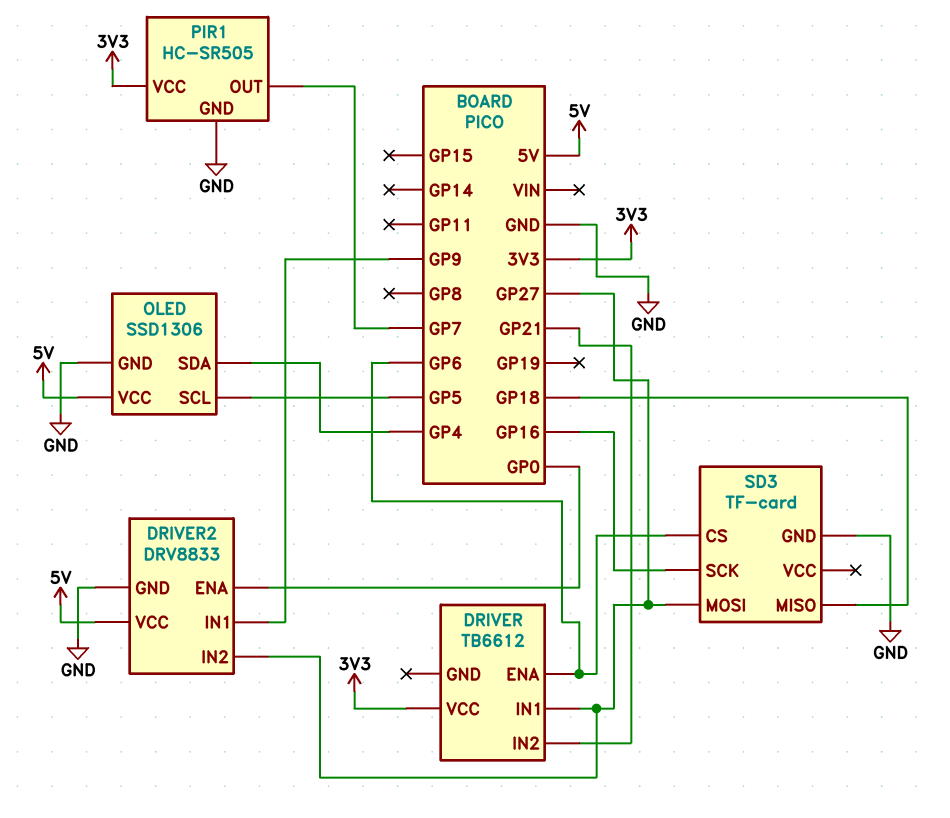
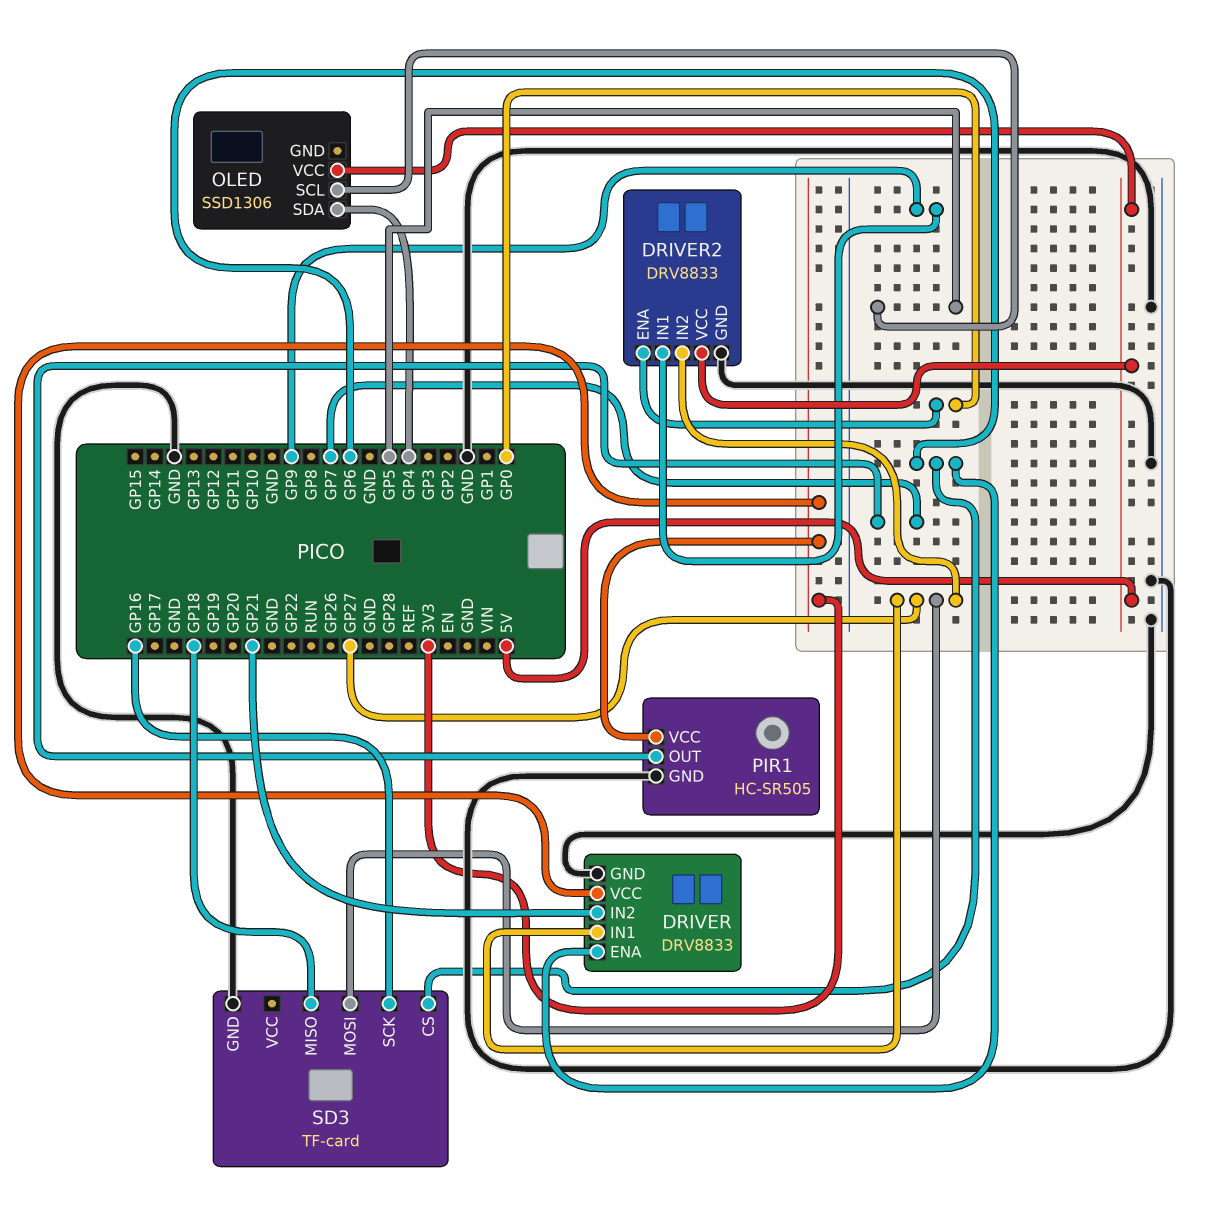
DRIVER: TB6612 -> DRV8833
DRIVER pin GND: none -> GND
OLED pin GND: GND -> none

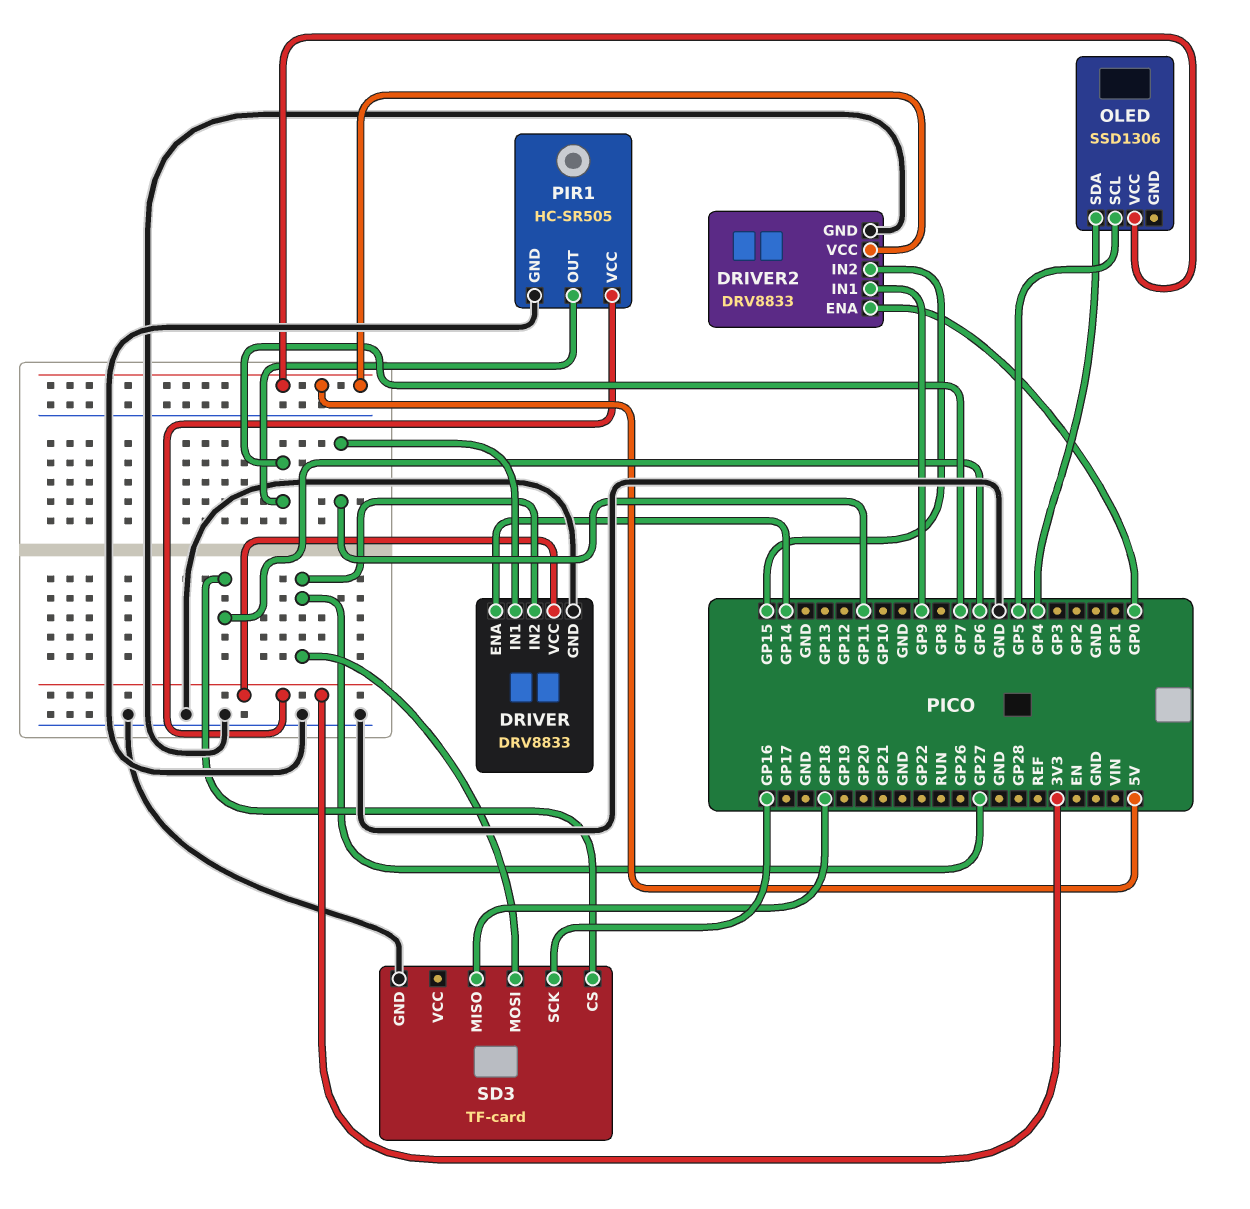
DRIVER pin ENA: GP6 -> GP14
DRIVER pin IN1: GP27 -> GP11
DRIVER pin IN2: GP21 -> GP27
DRIVER2 pin IN2: GP27 -> GP15

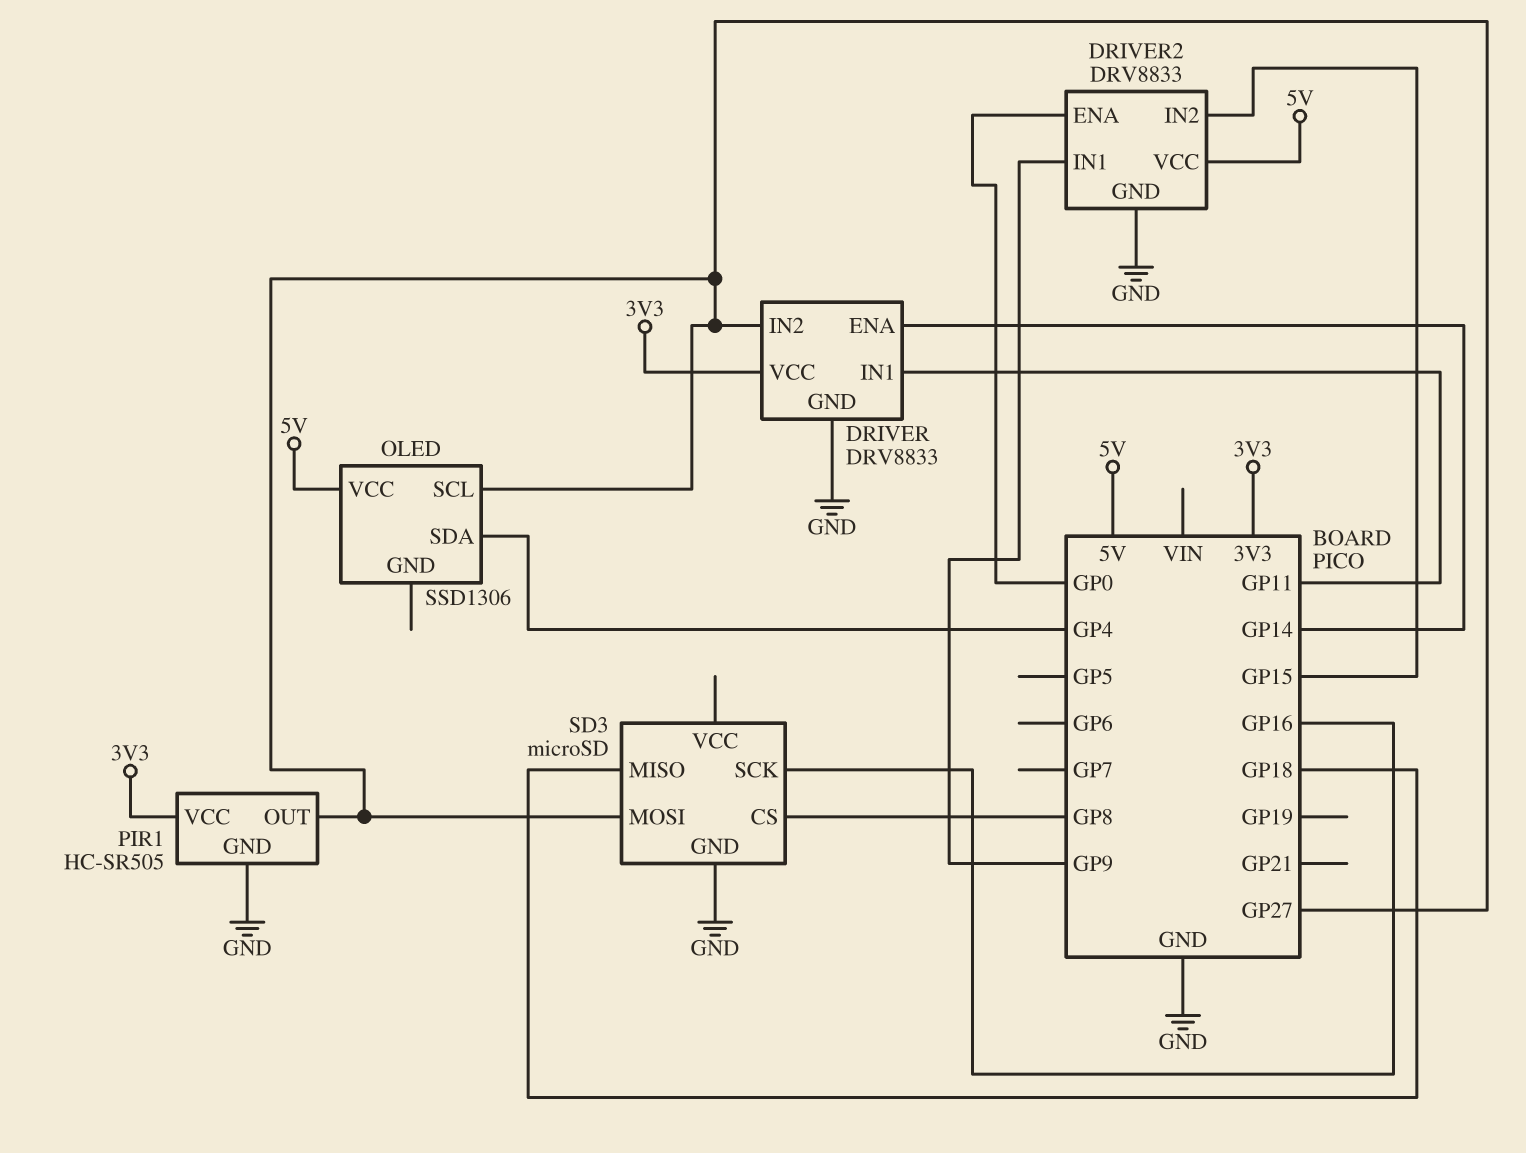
OLED pin SCL: GP5 -> GP27
PIR1 pin OUT: GP7 -> GP27
SD3: TF-card -> microSD
SD3 pin CS: GP6 -> GP8

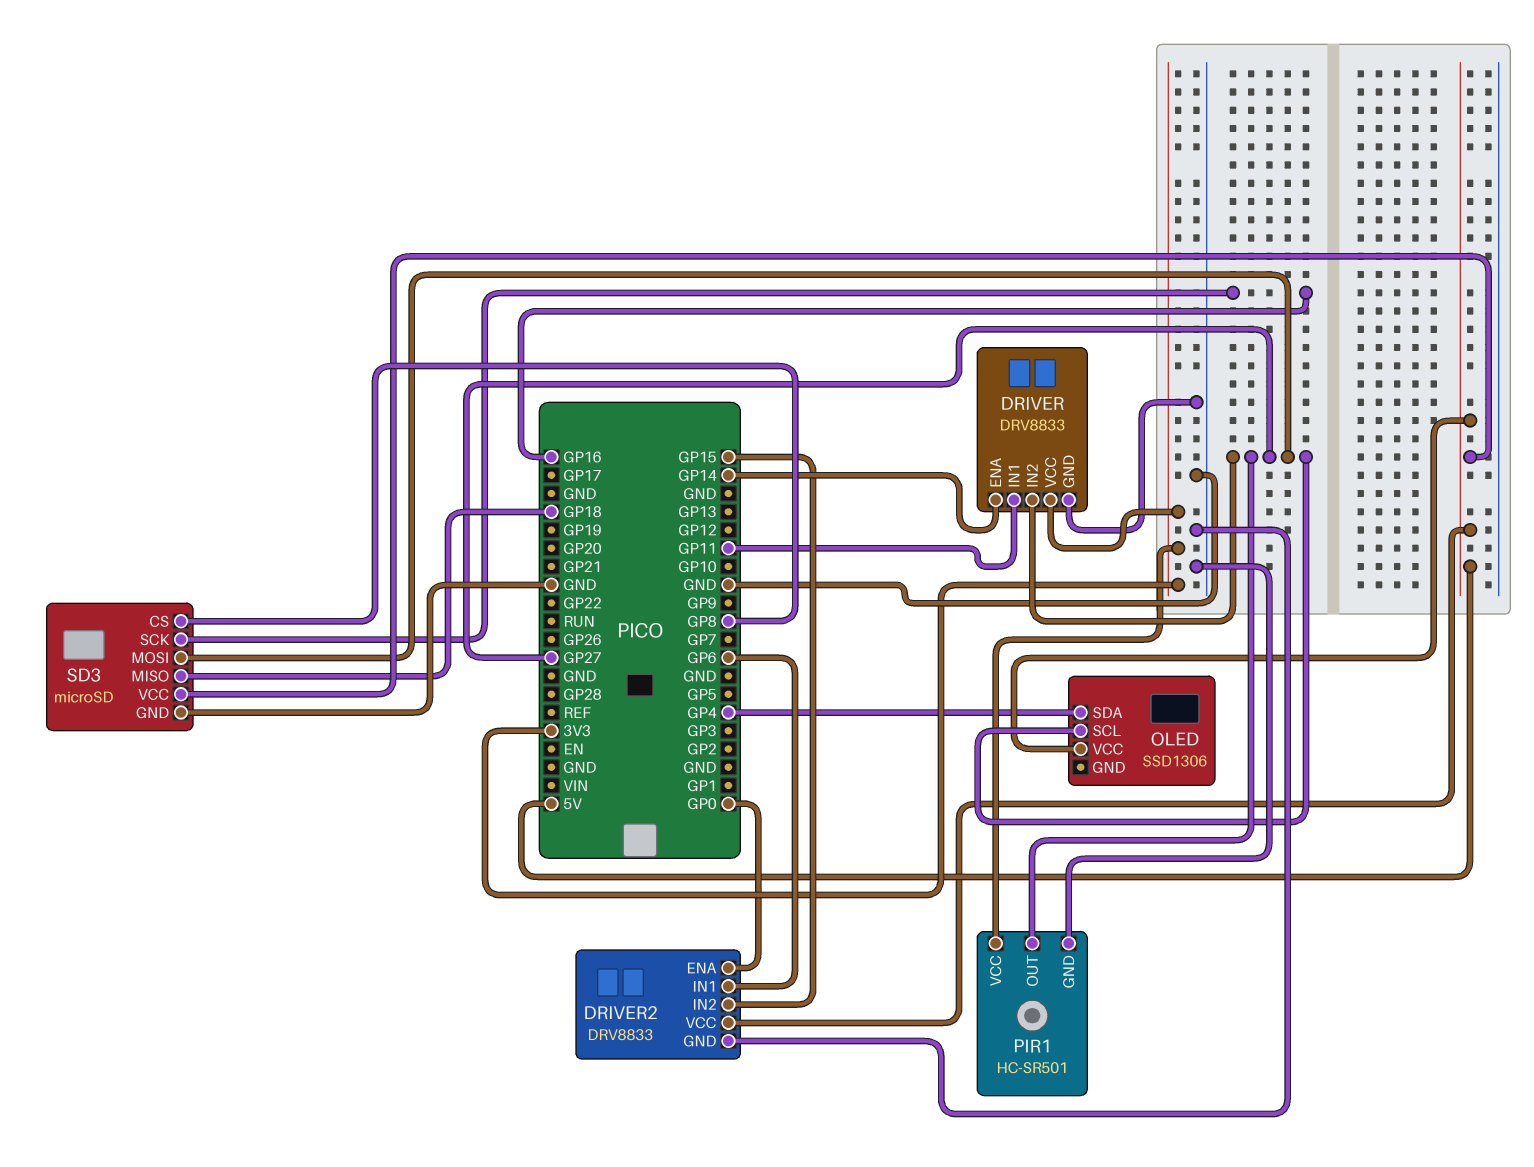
DRIVER2 pin IN1: GP9 -> GP6
PIR1: HC-SR505 -> HC-SR501
SD3 pin VCC: none -> 5V

